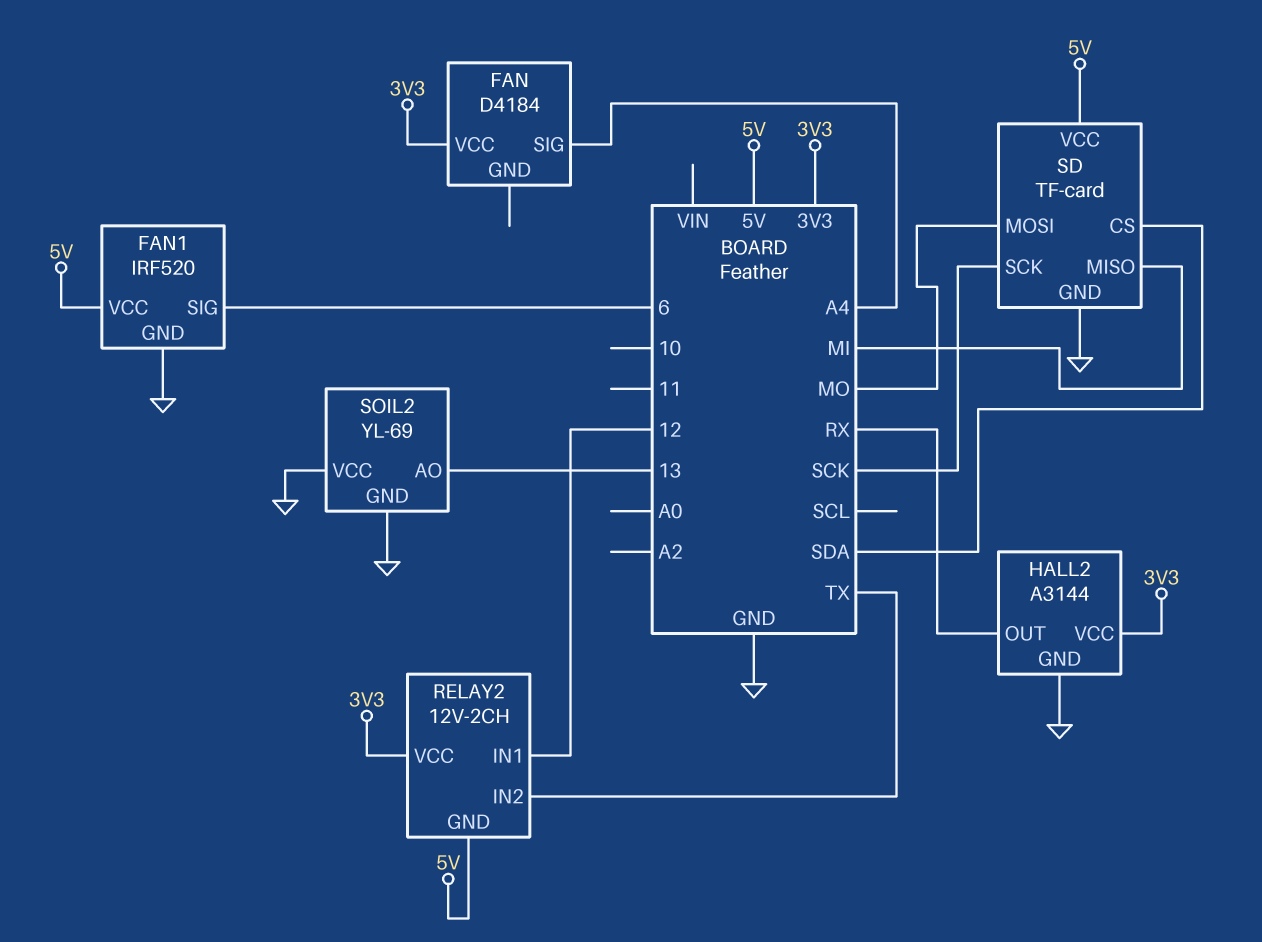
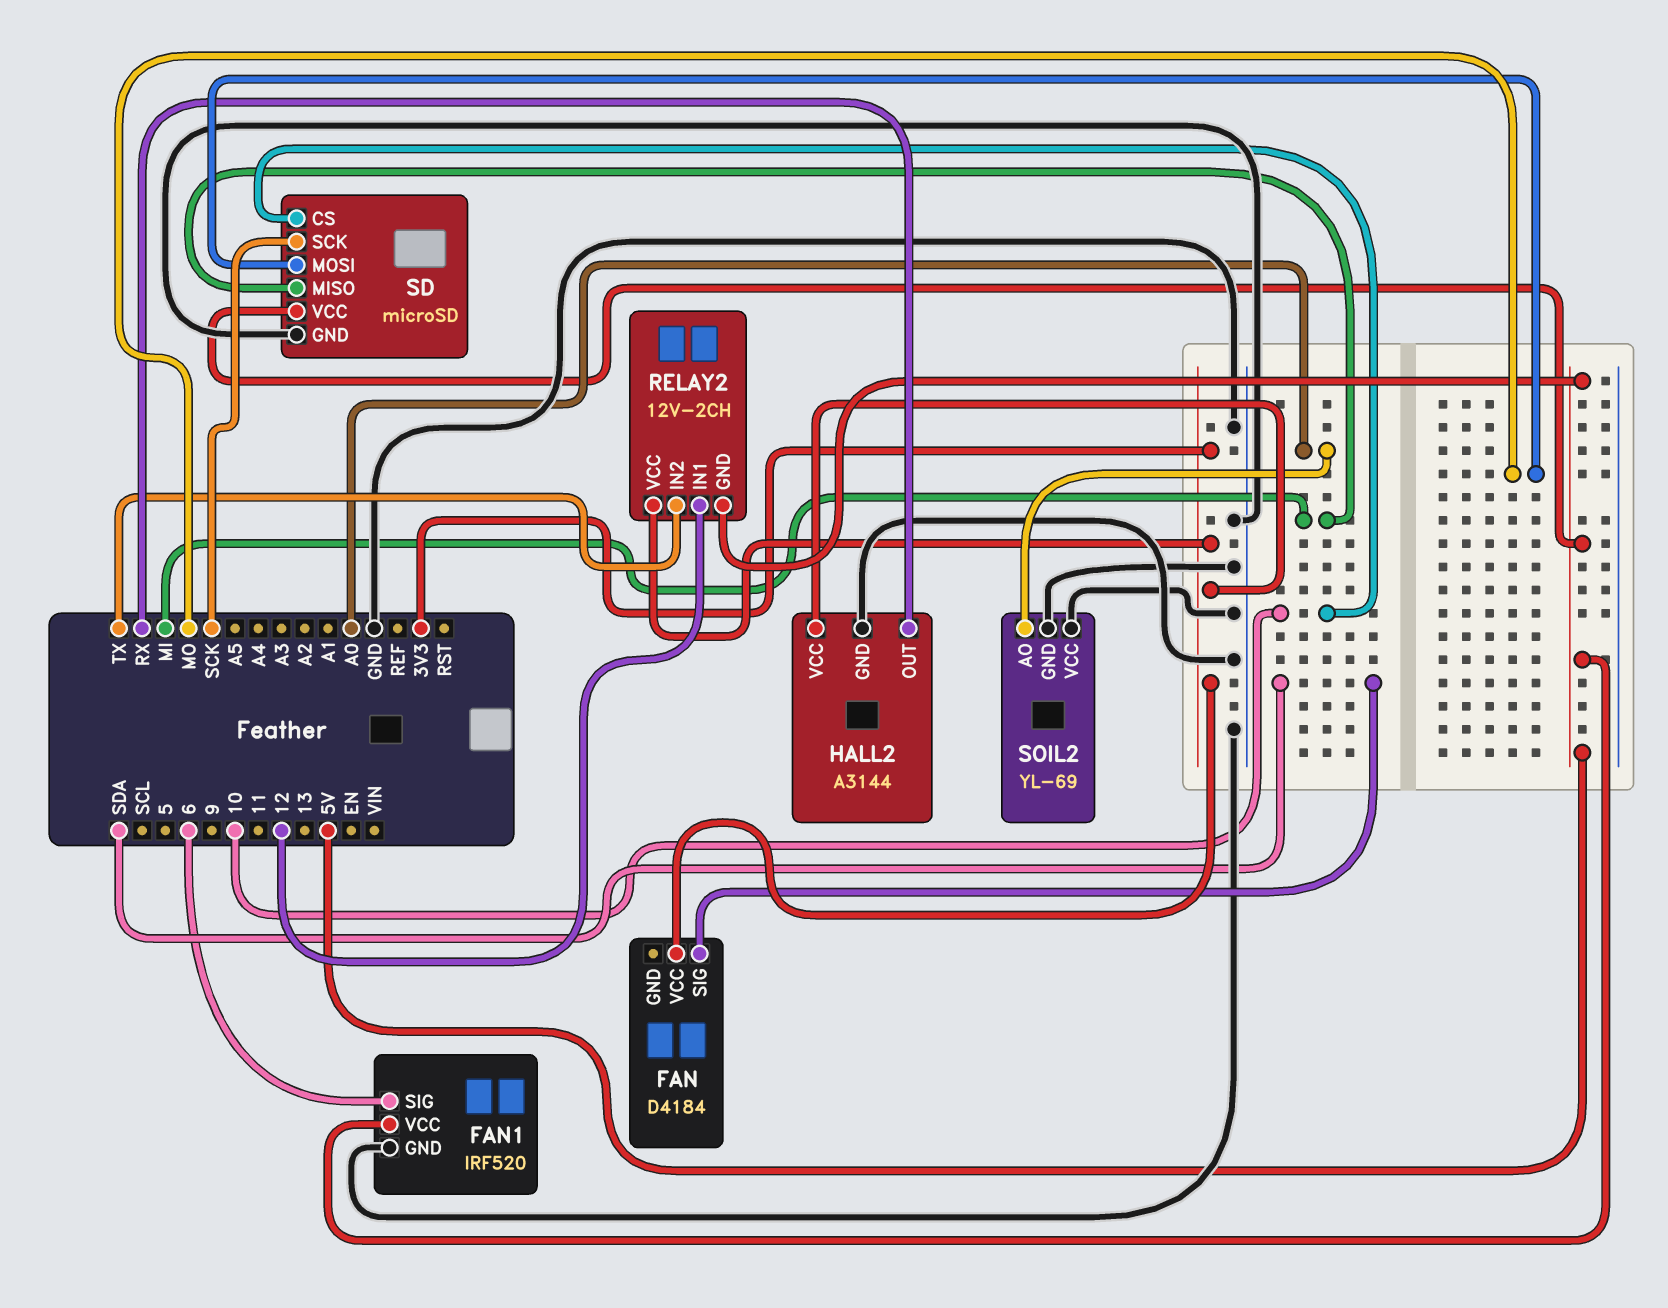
FAN pin SIG: A4 -> SDA
SD: TF-card -> microSD
SD pin CS: SDA -> 10
SOIL2 pin AO: 13 -> A0

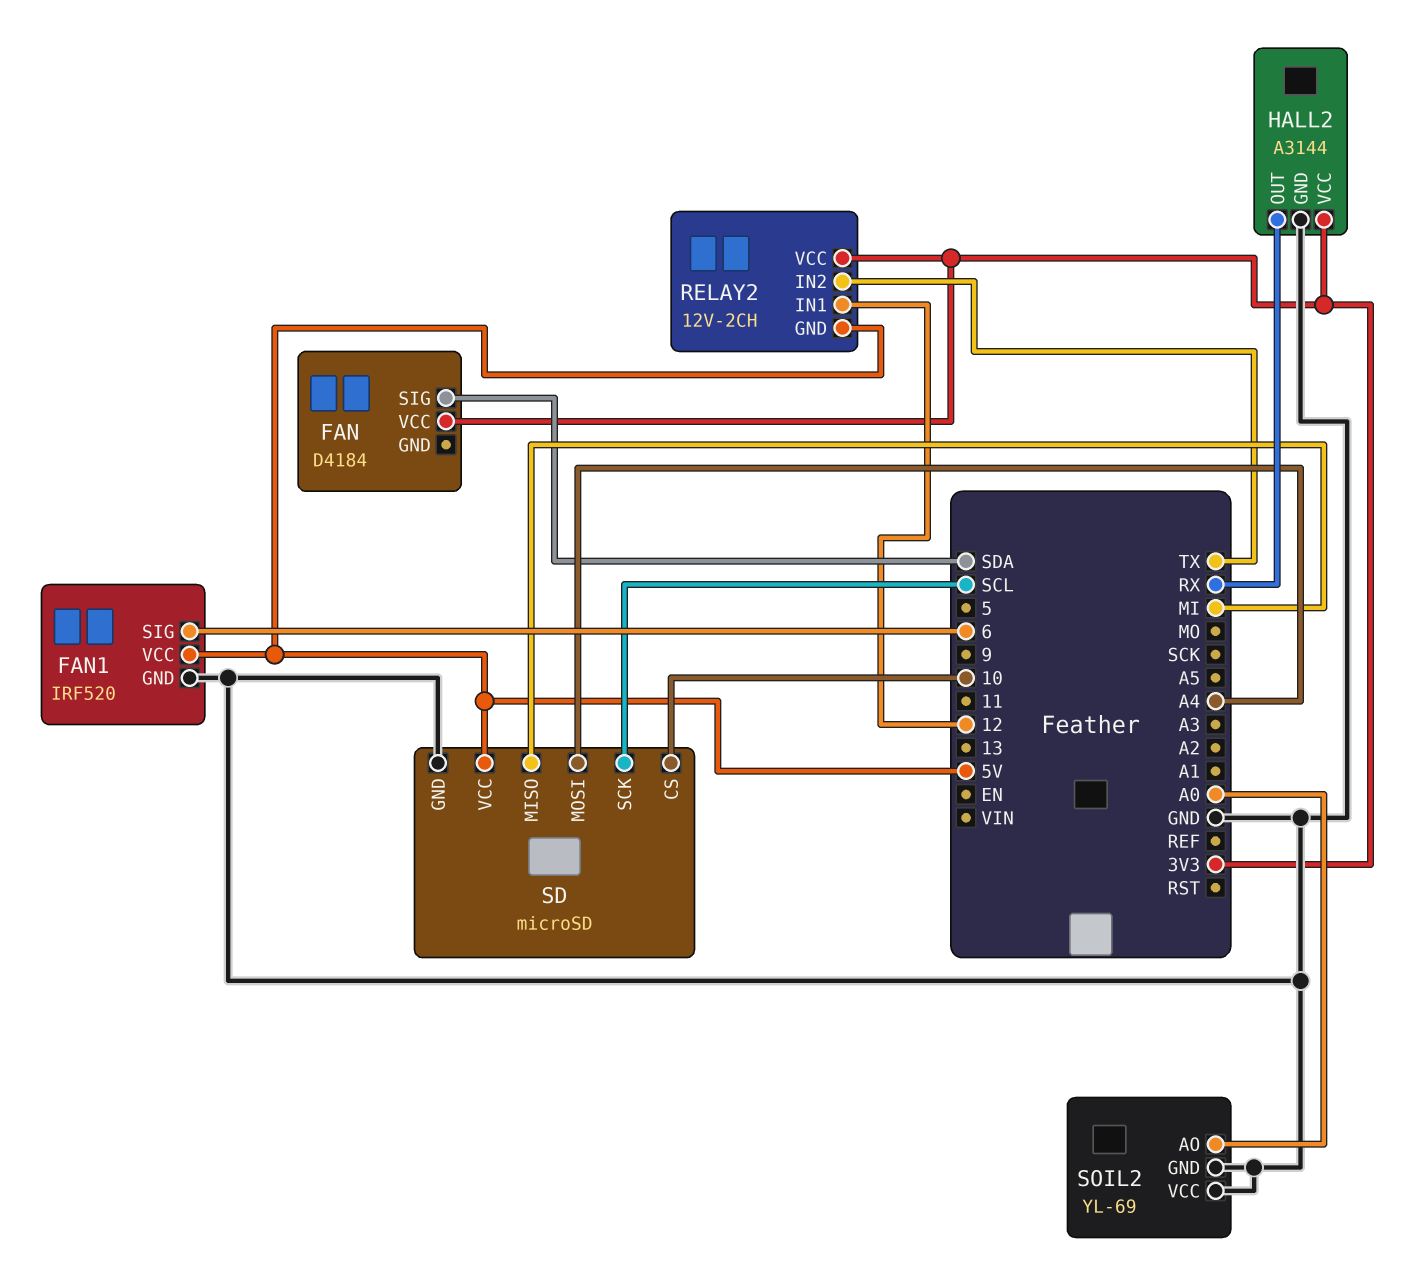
SD pin MOSI: MO -> A4
SD pin SCK: SCK -> SCL

